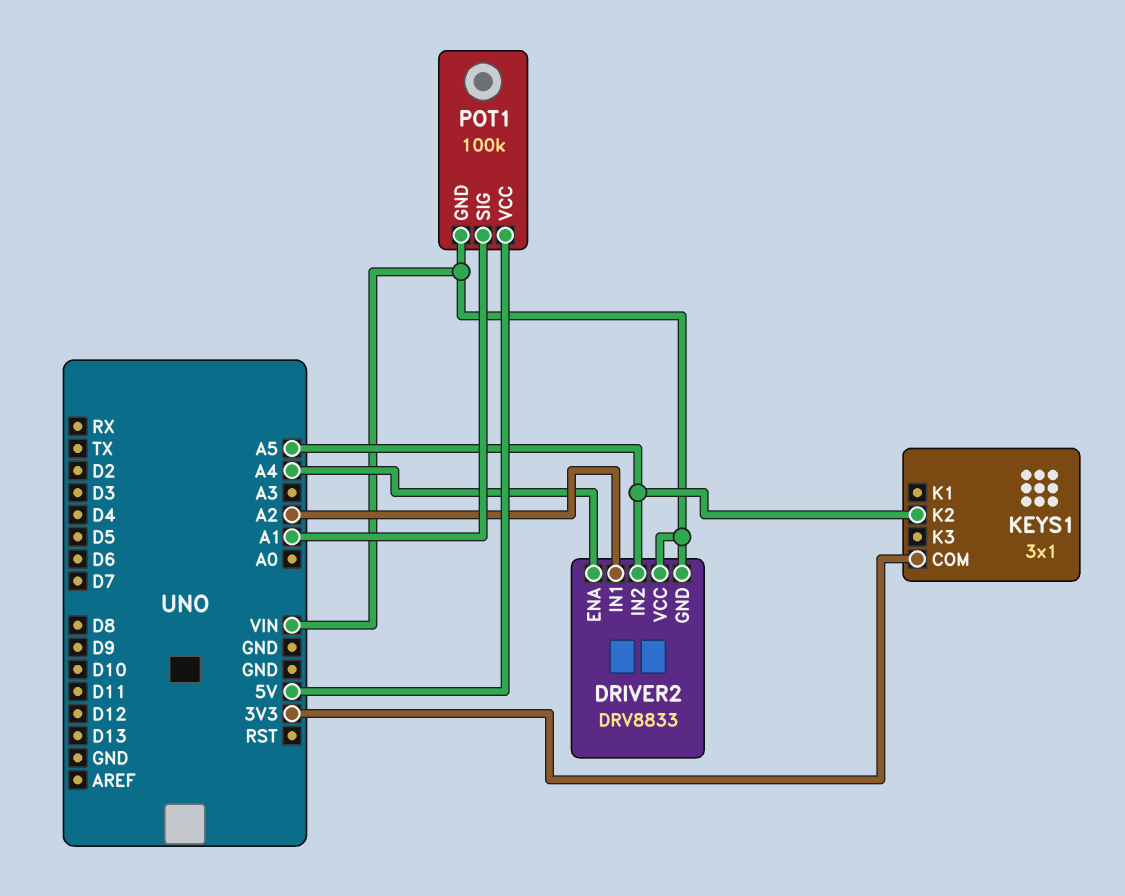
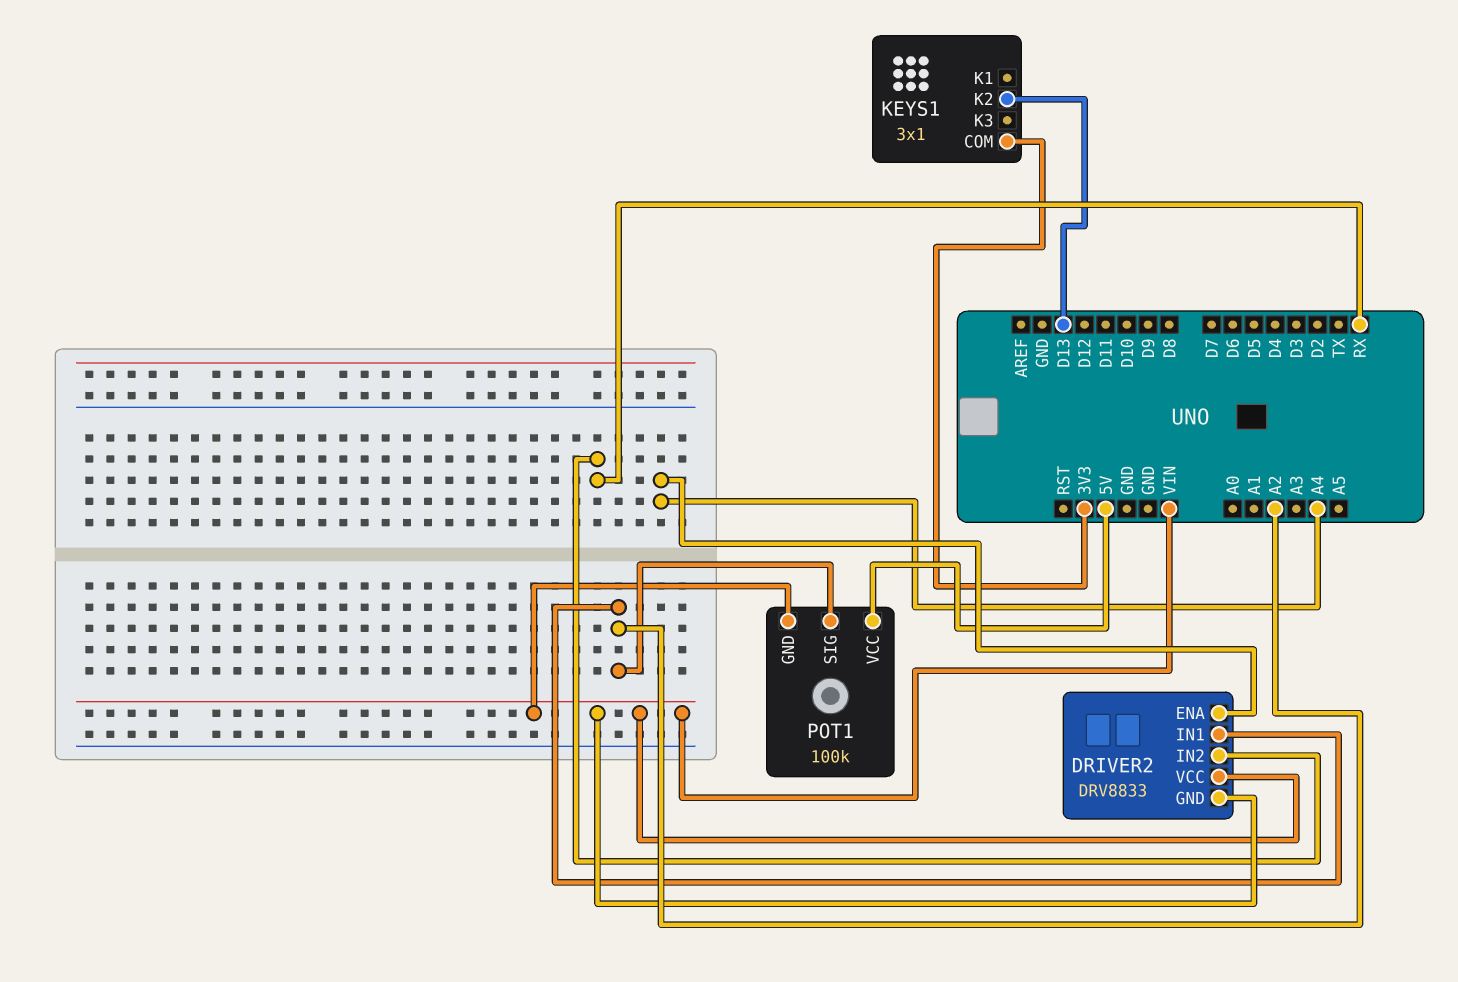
DRIVER2 pin IN2: A5 -> RX
KEYS1 pin K2: A5 -> D13
POT1 pin SIG: A1 -> A2

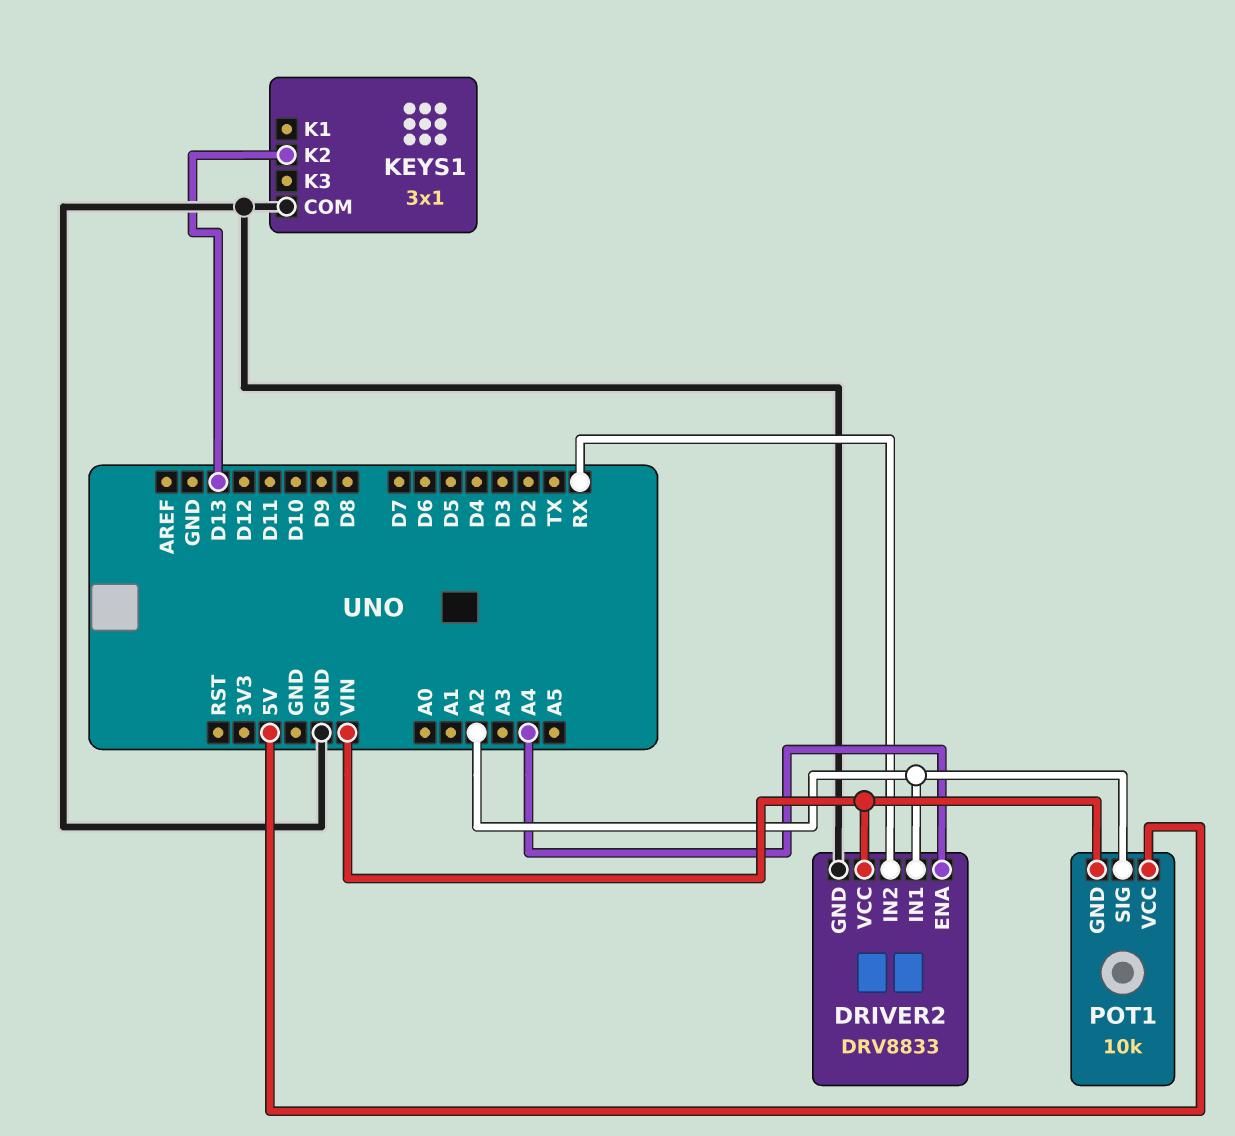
DRIVER2 pin GND: VIN -> GND
KEYS1 pin COM: 3V3 -> GND
POT1: 100k -> 10k

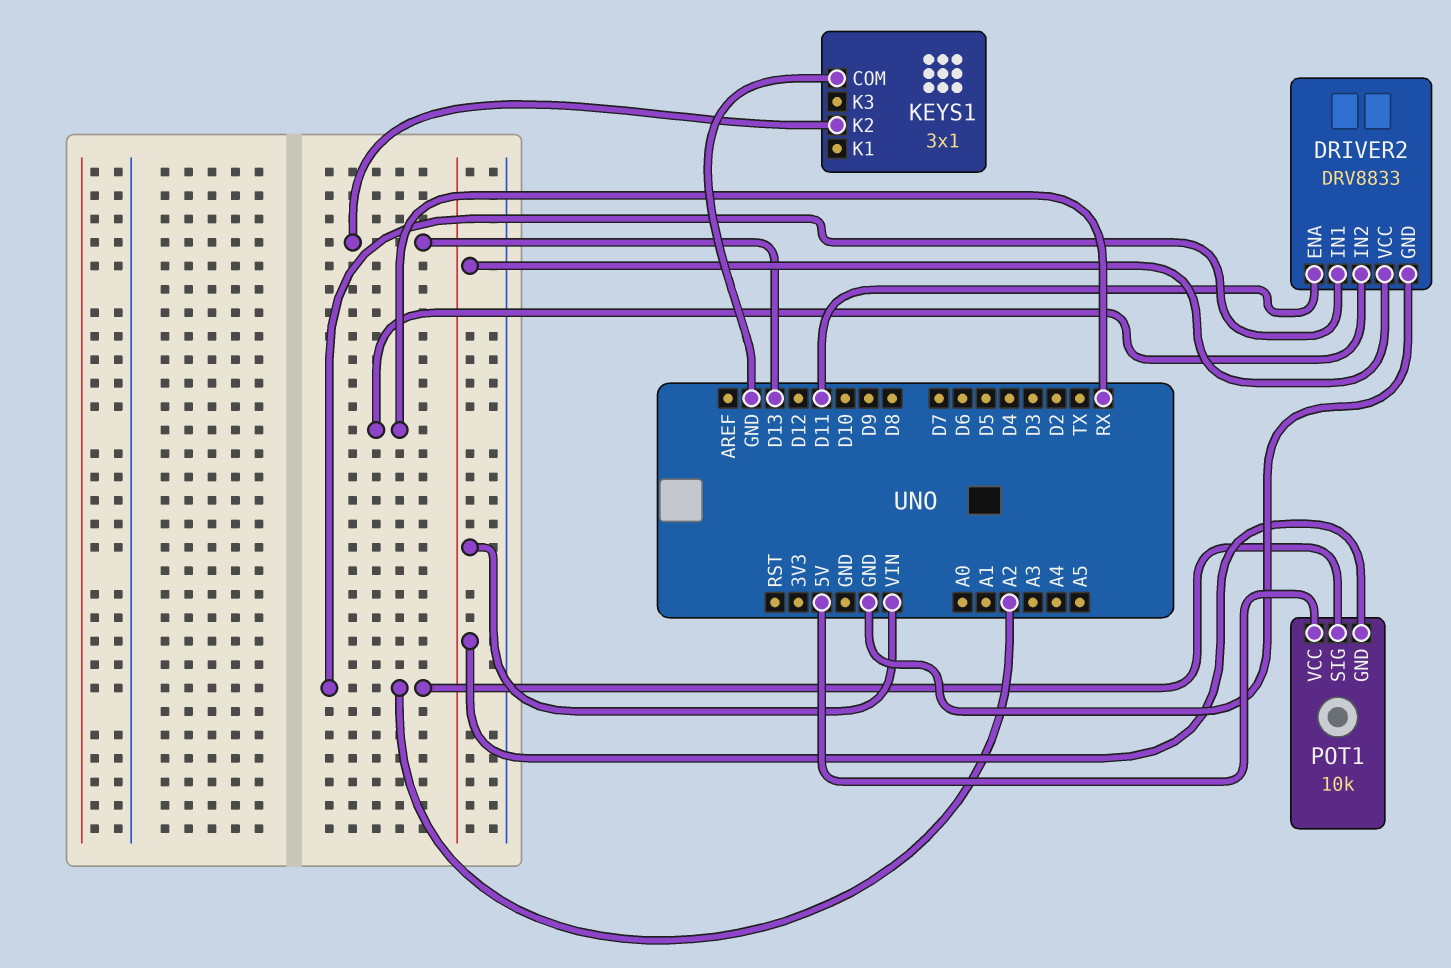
DRIVER2 pin ENA: A4 -> D11

